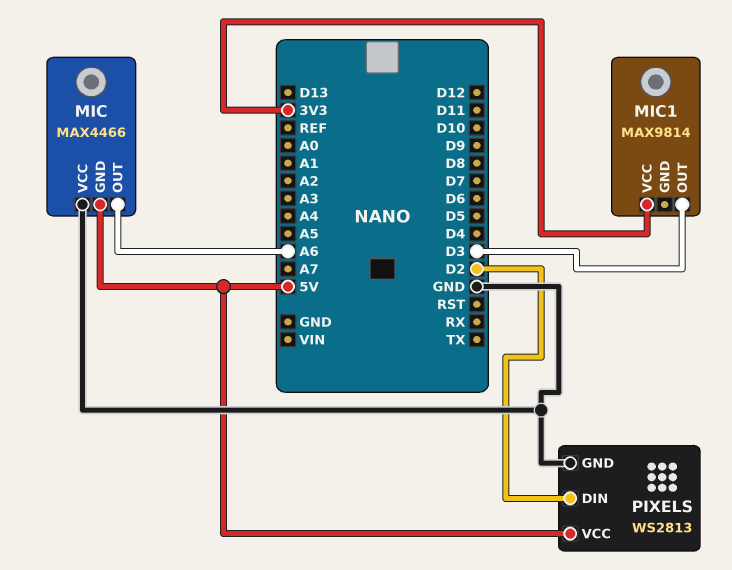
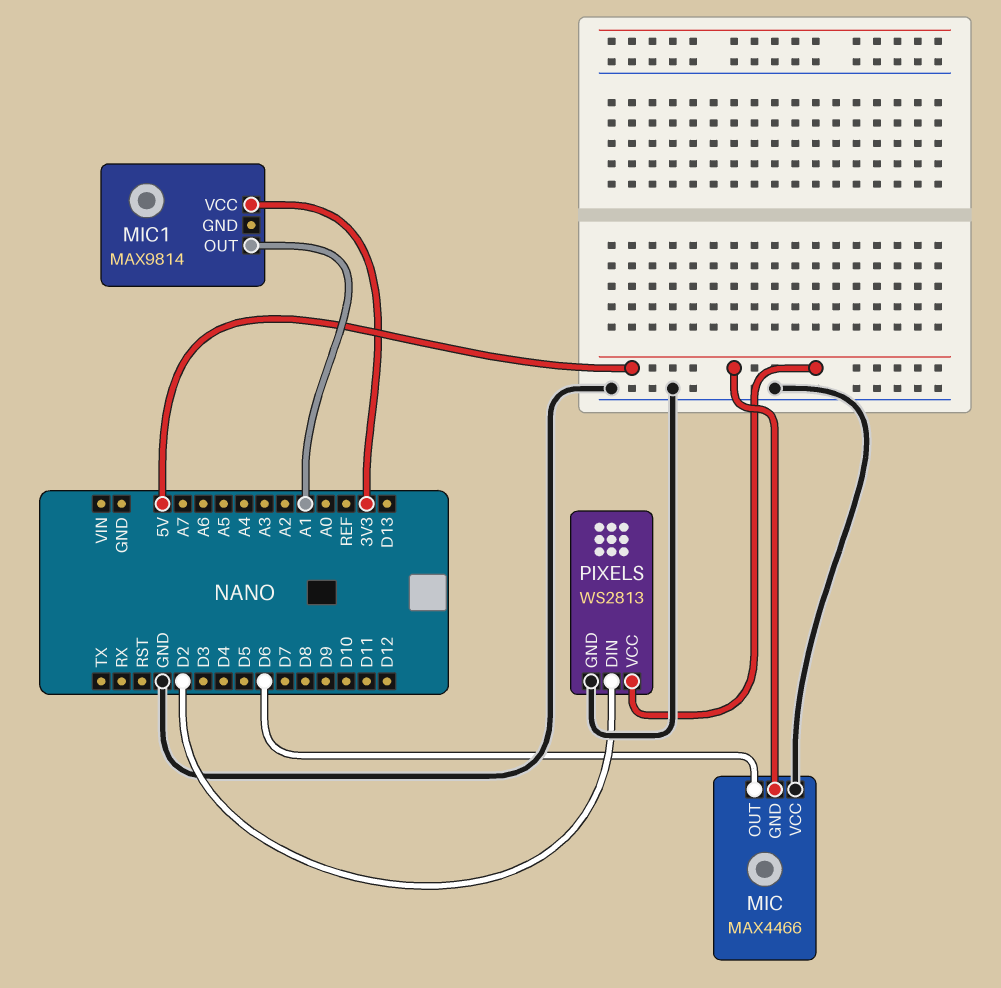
MIC pin OUT: A6 -> D6
MIC1 pin OUT: D3 -> A1

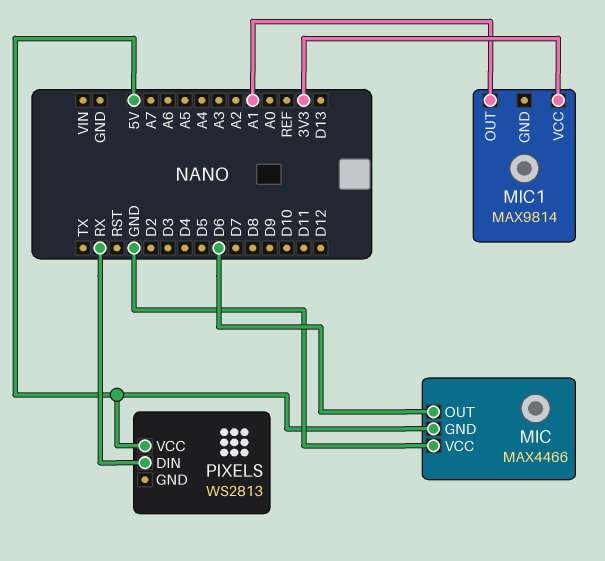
PIXELS pin DIN: D2 -> RX
PIXELS pin GND: GND -> none

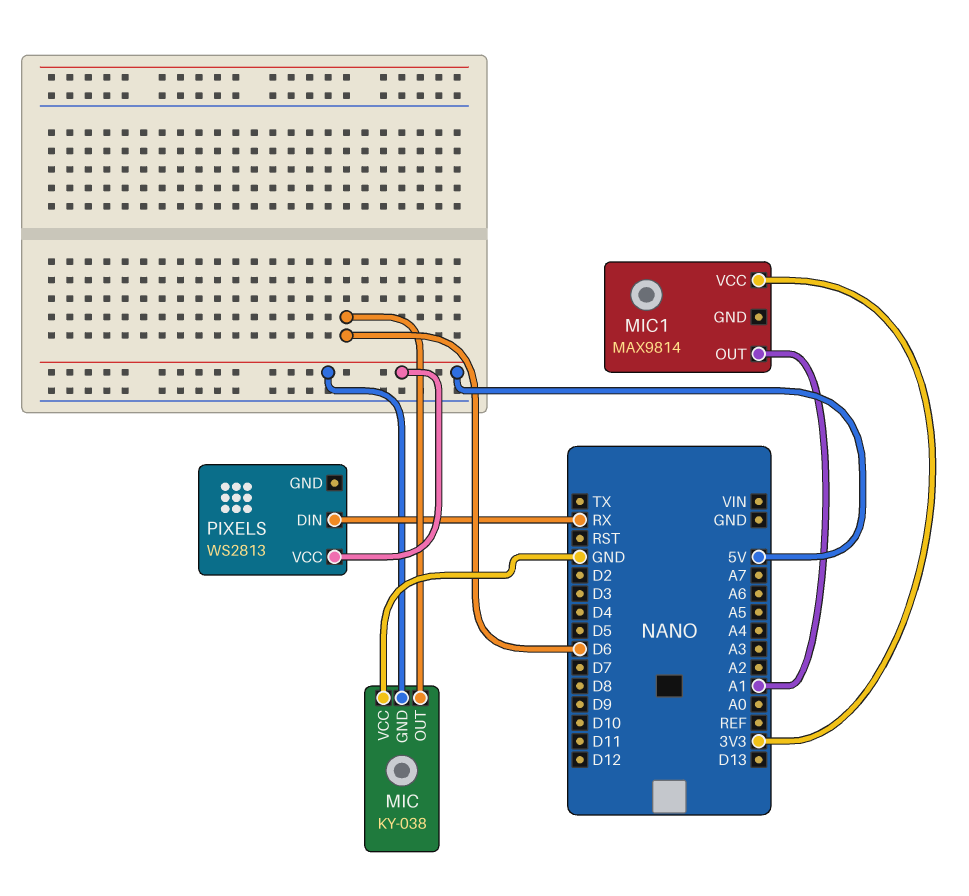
MIC: MAX4466 -> KY-038

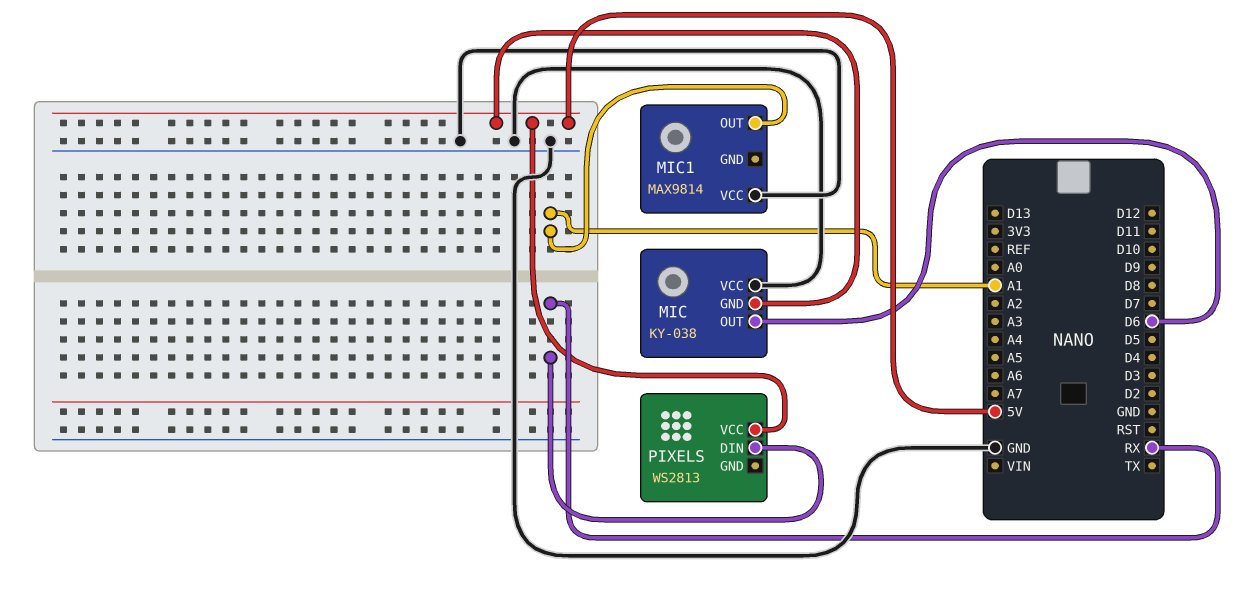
MIC1 pin VCC: 3V3 -> GND

